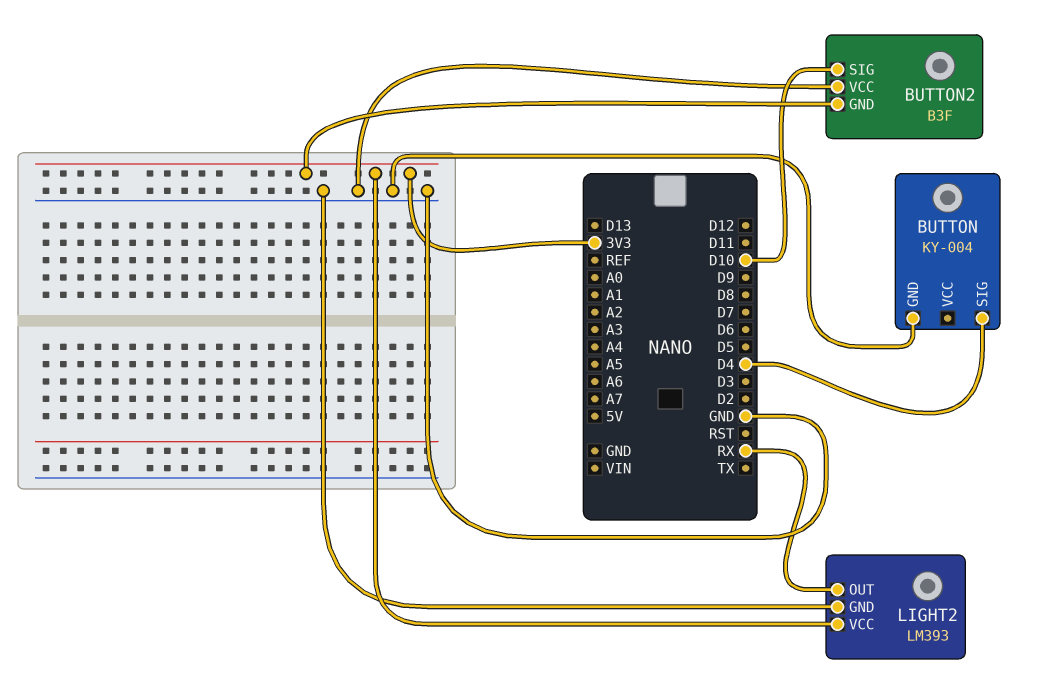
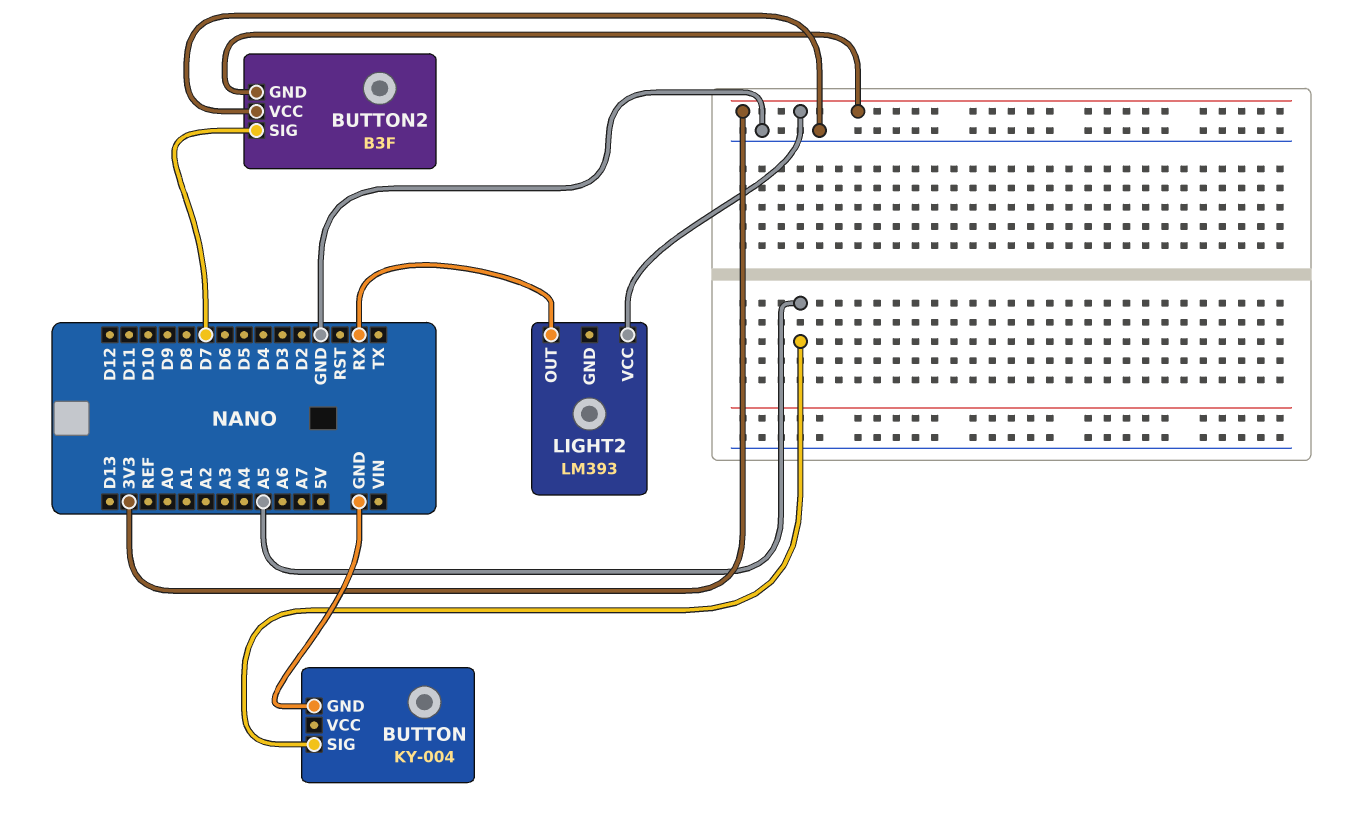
BUTTON pin SIG: D4 -> A5
BUTTON2 pin SIG: D10 -> D7
LIGHT2 pin GND: GND -> none

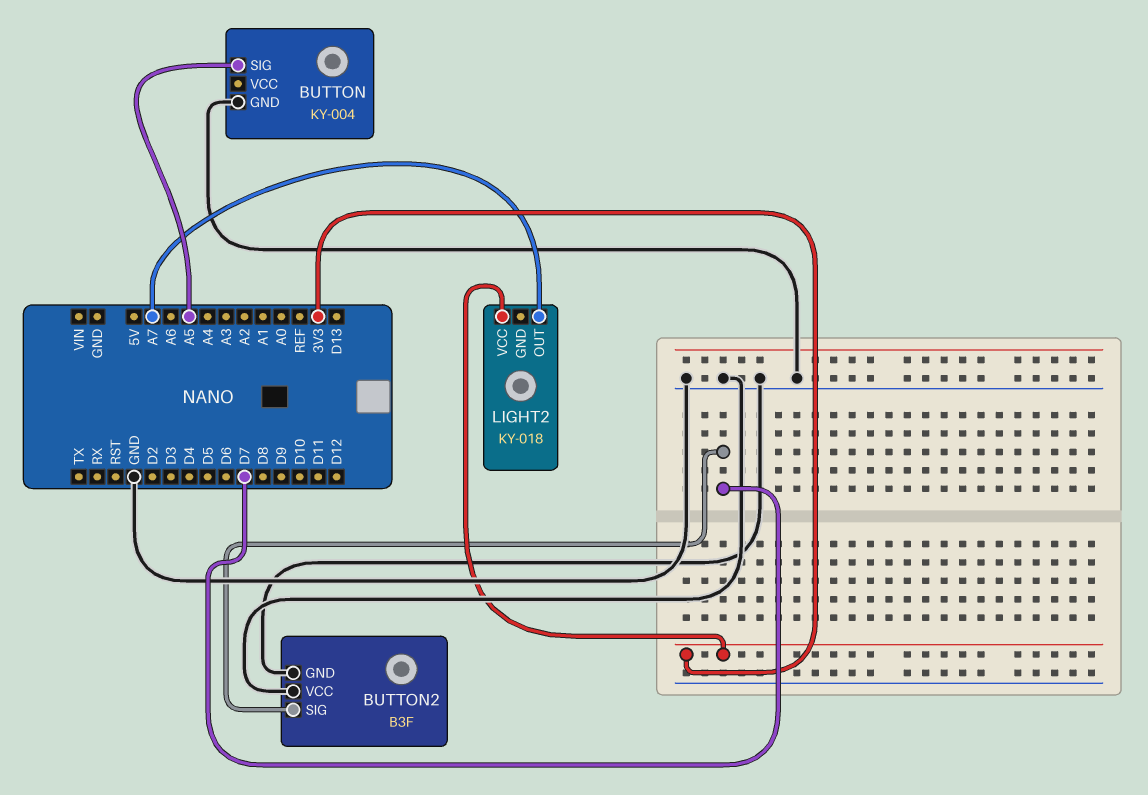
BUTTON2 pin GND: 3V3 -> GND
LIGHT2: LM393 -> KY-018
LIGHT2 pin OUT: RX -> A7

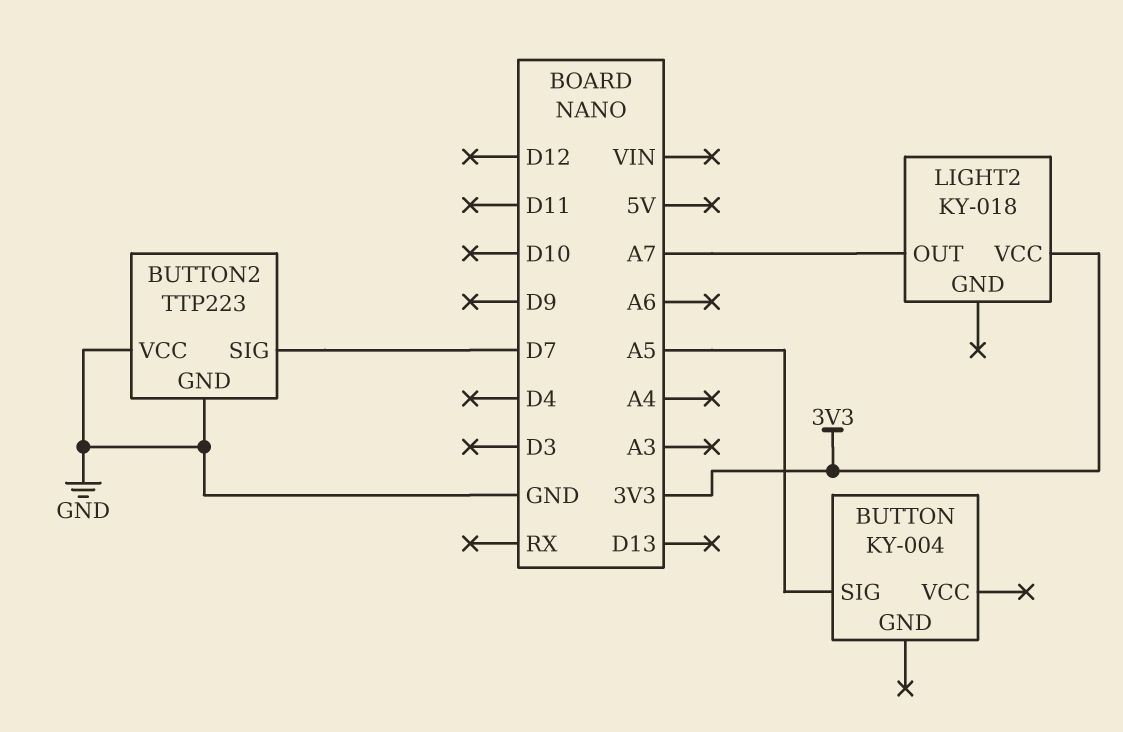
BUTTON pin GND: GND -> none
BUTTON2: B3F -> TTP223

